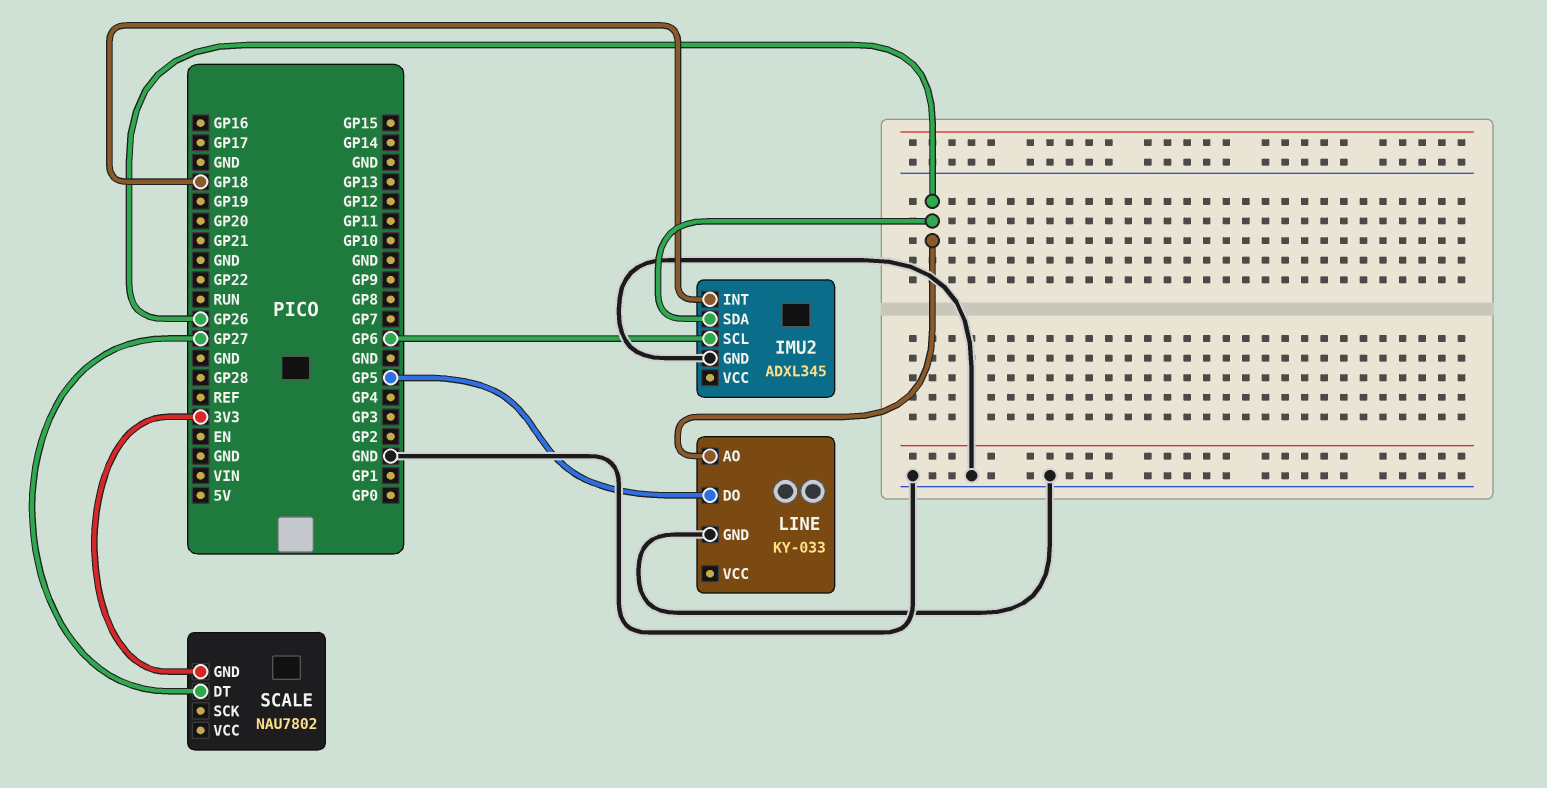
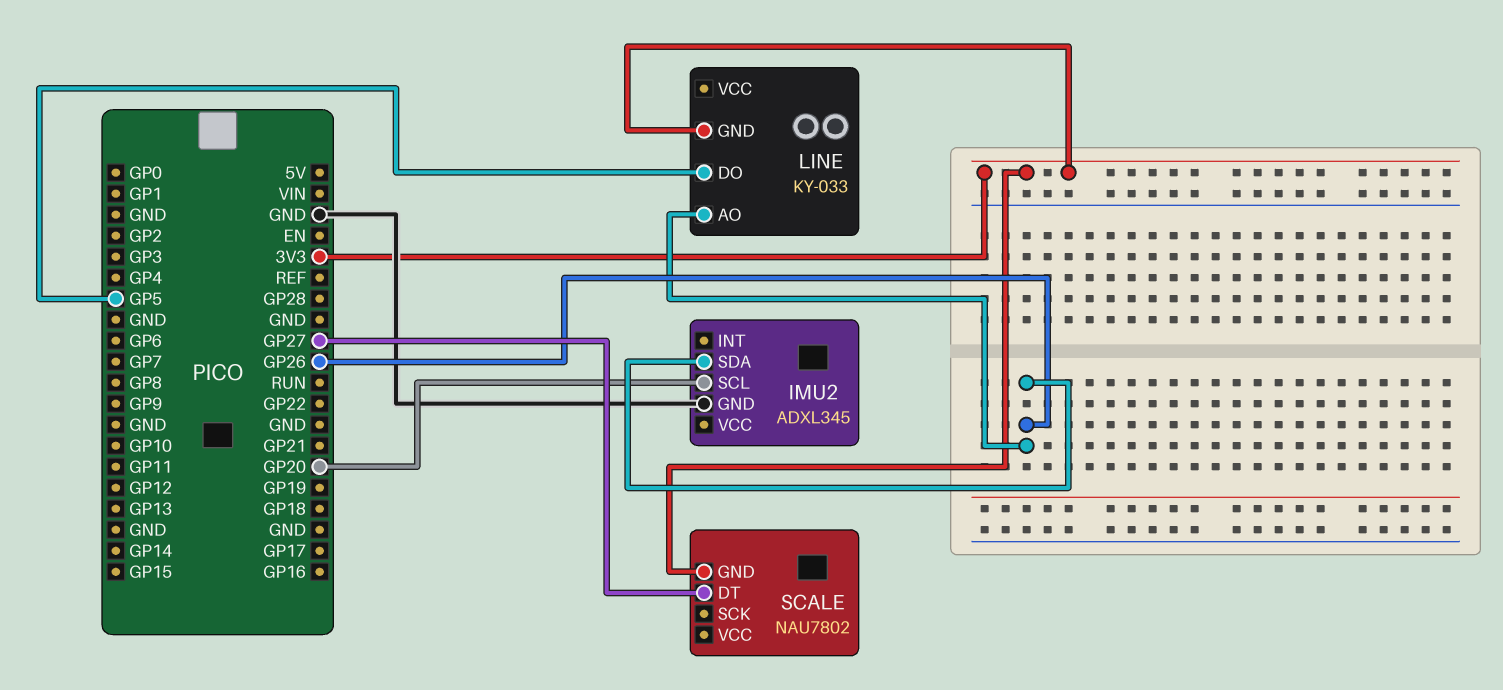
IMU2 pin INT: GP18 -> none
IMU2 pin SCL: GP6 -> GP20
LINE pin GND: GND -> 3V3

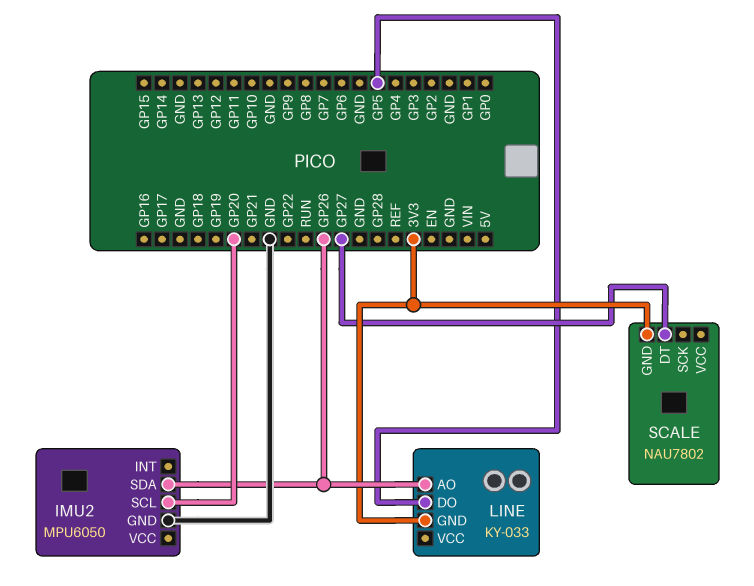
IMU2: ADXL345 -> MPU6050

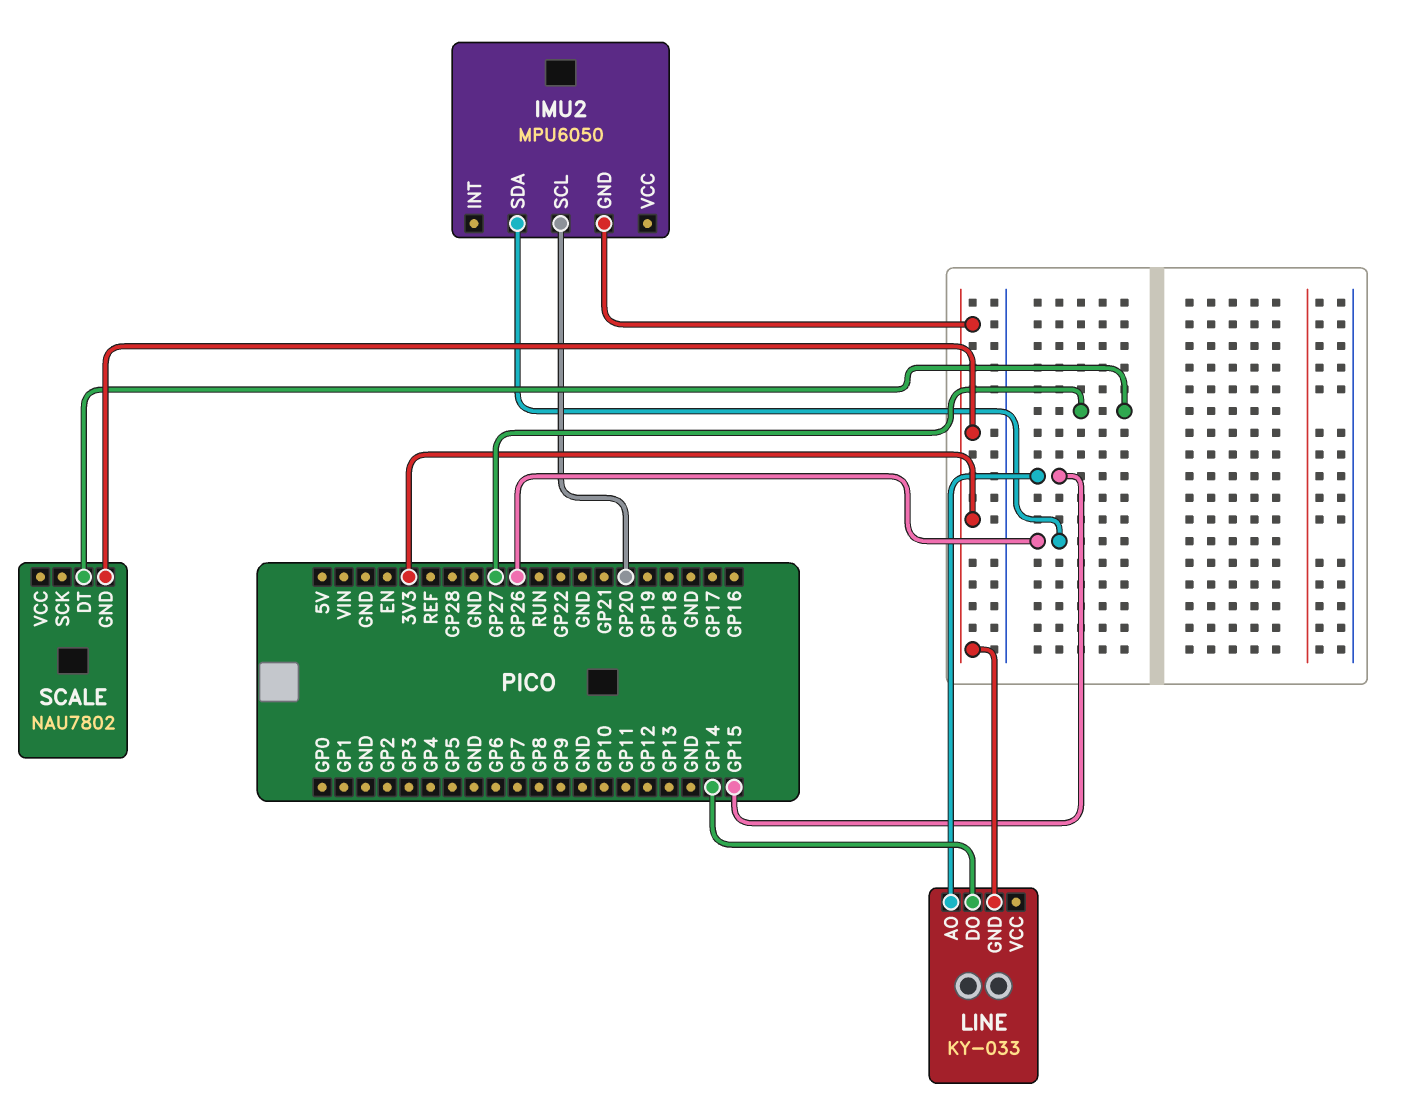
IMU2 pin GND: GND -> 3V3
LINE pin AO: GP26 -> GP15
LINE pin DO: GP5 -> GP14

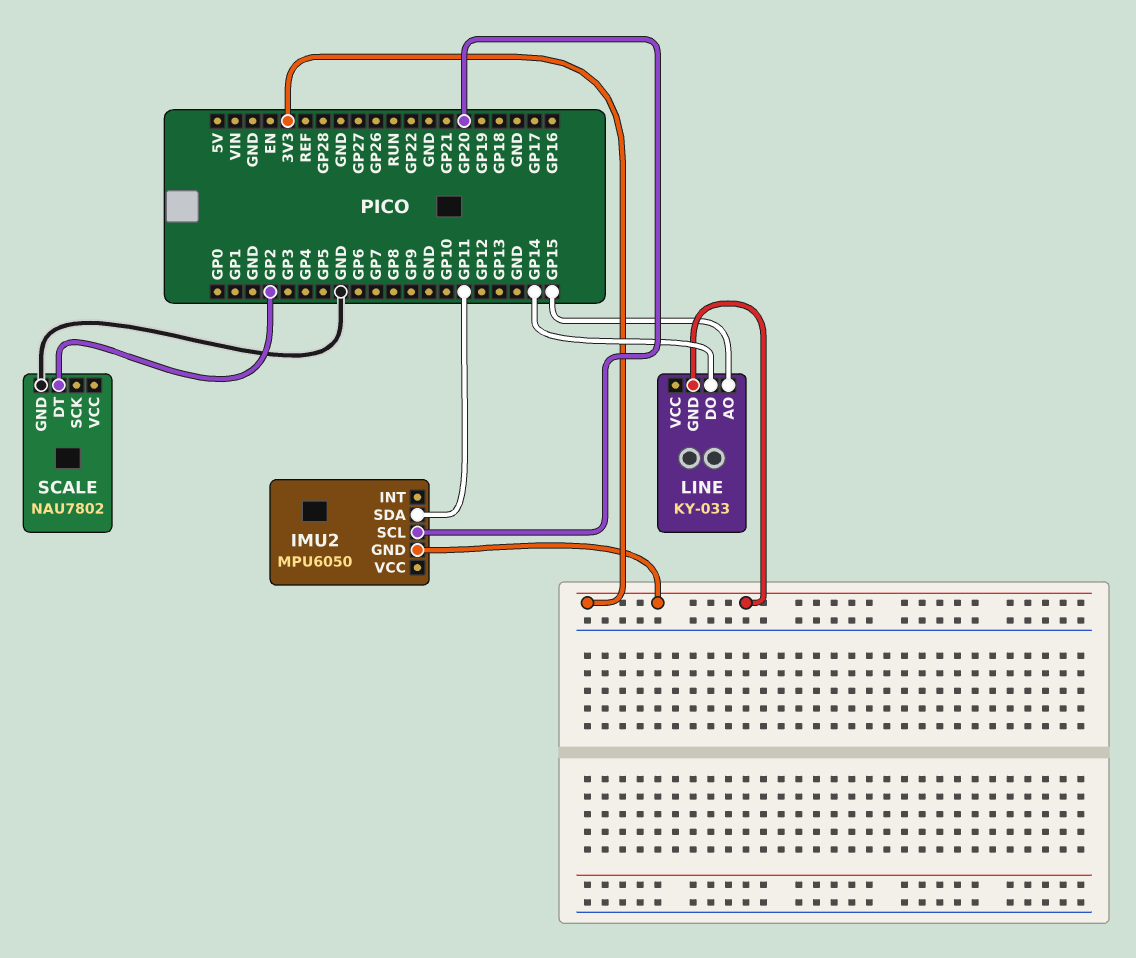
IMU2 pin SDA: GP26 -> GP11
SCALE pin DT: GP27 -> GP2
SCALE pin GND: 3V3 -> GND

